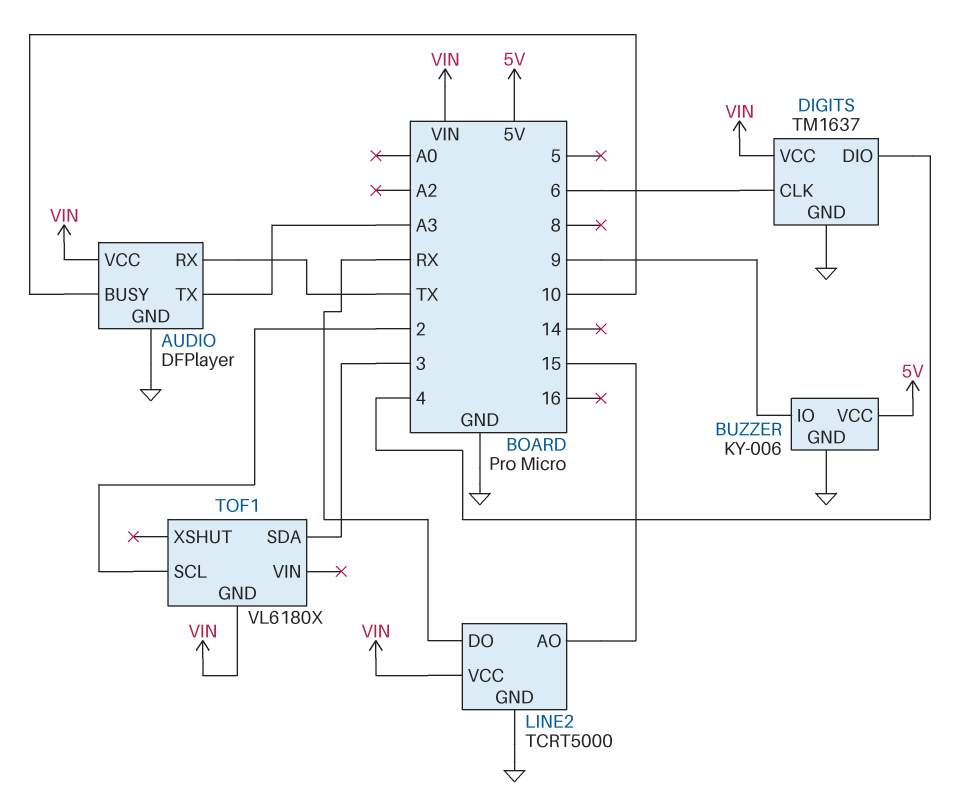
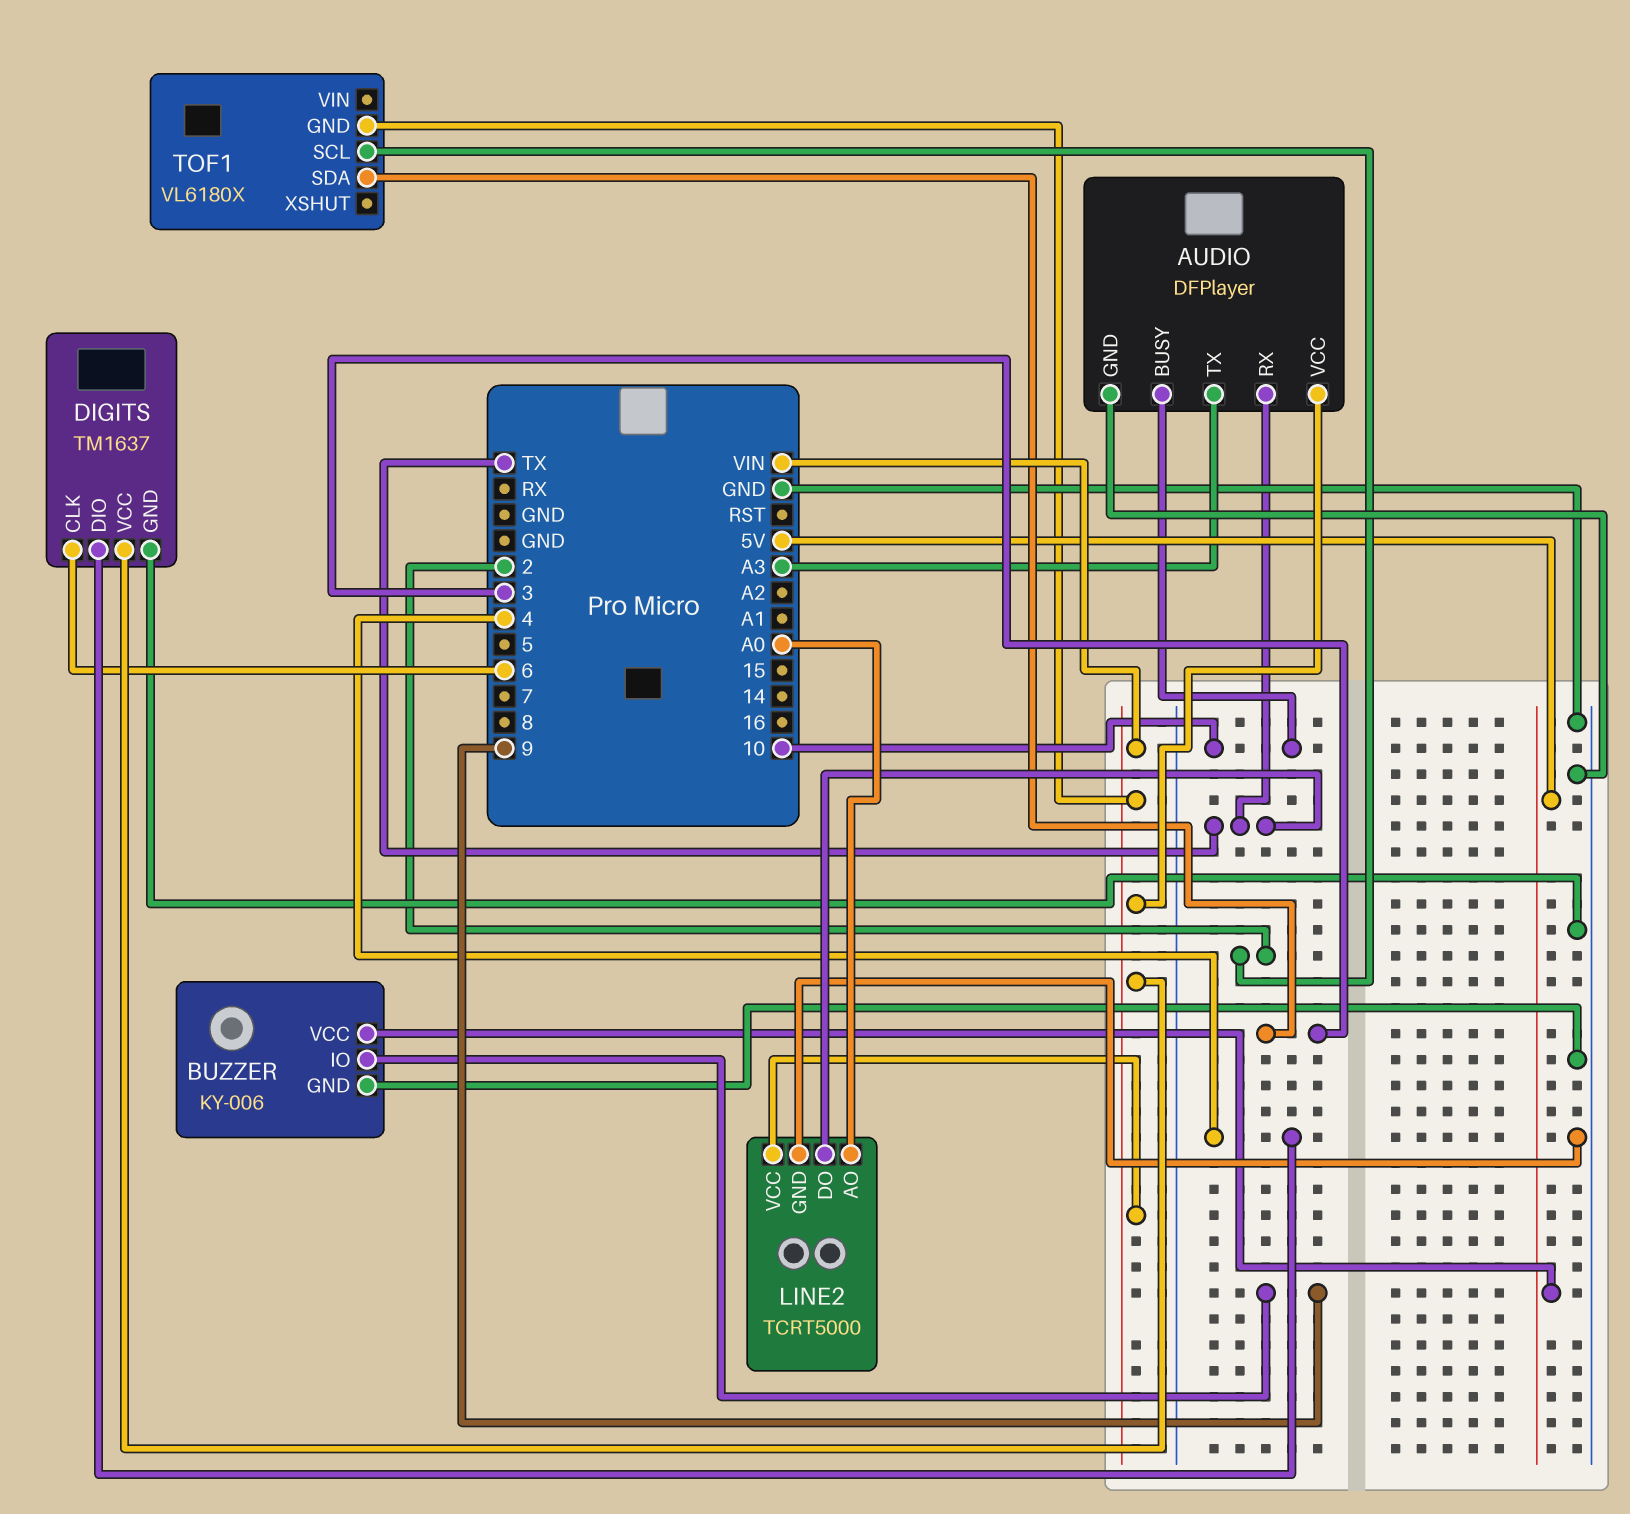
LINE2 pin AO: 15 -> A0
LINE2 pin DO: RX -> TX

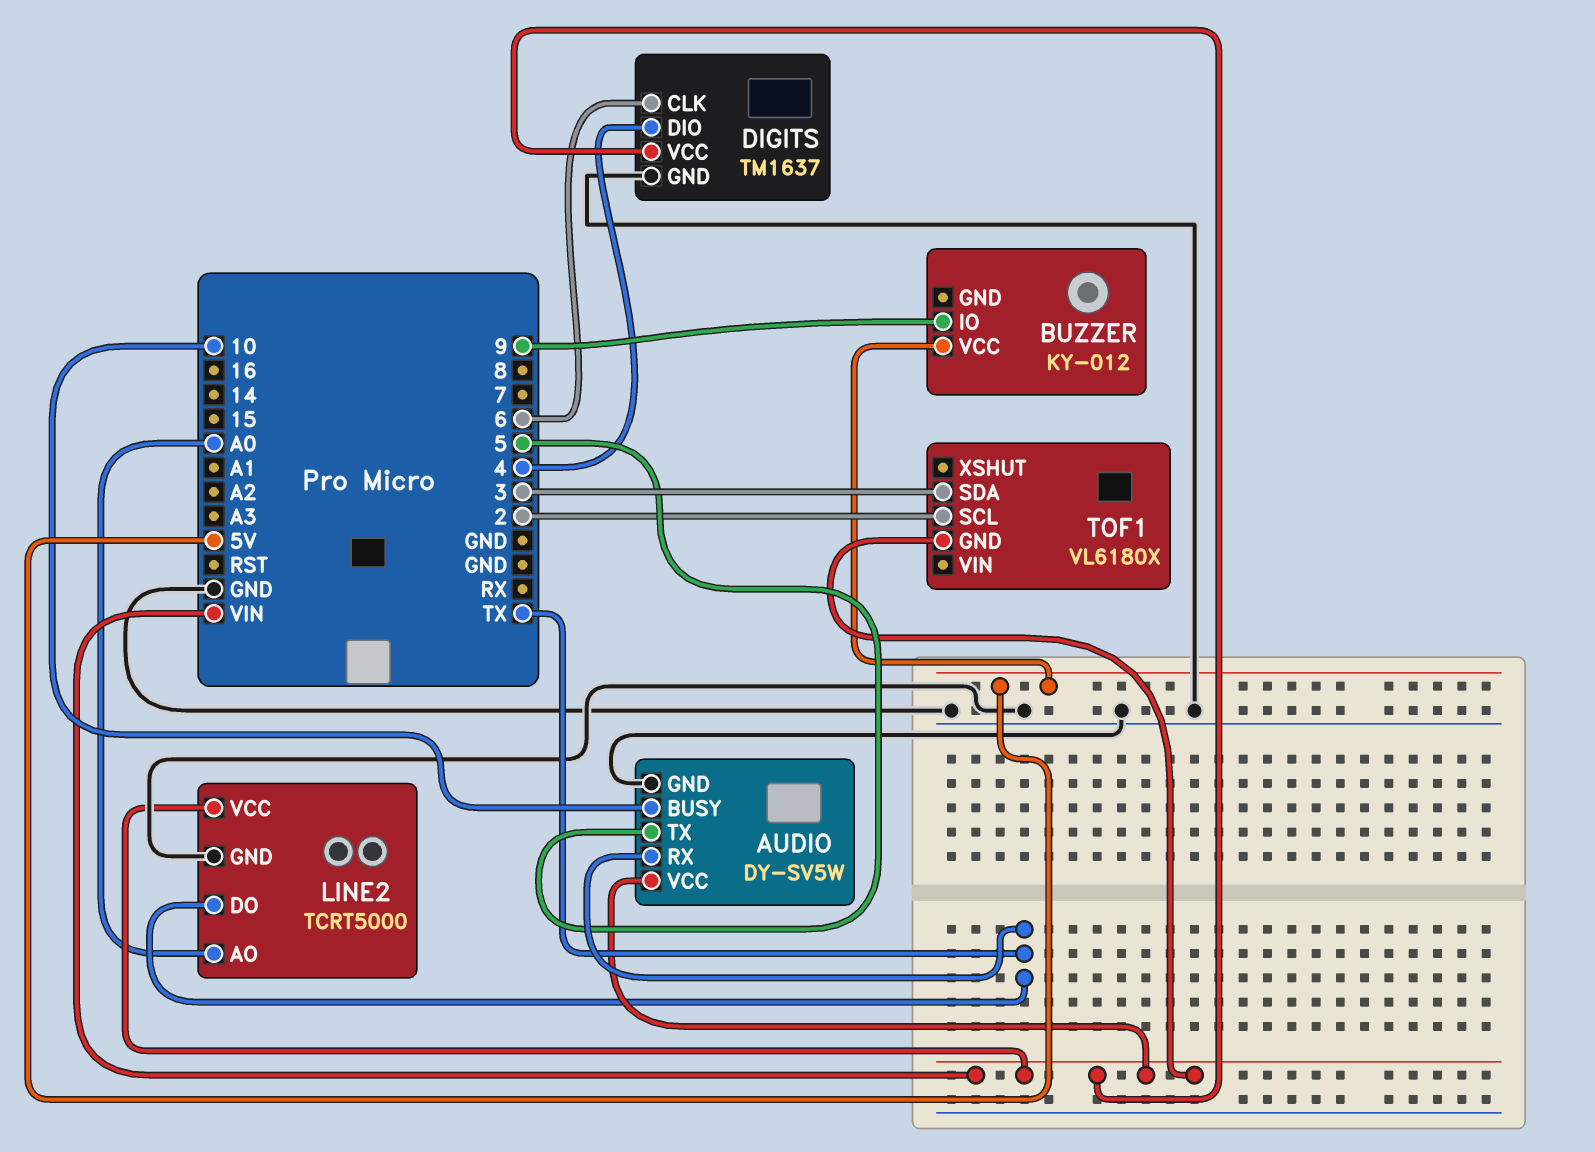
AUDIO: DFPlayer -> DY-SV5W
AUDIO pin TX: A3 -> 5
BUZZER: KY-006 -> KY-012
BUZZER pin GND: GND -> none

